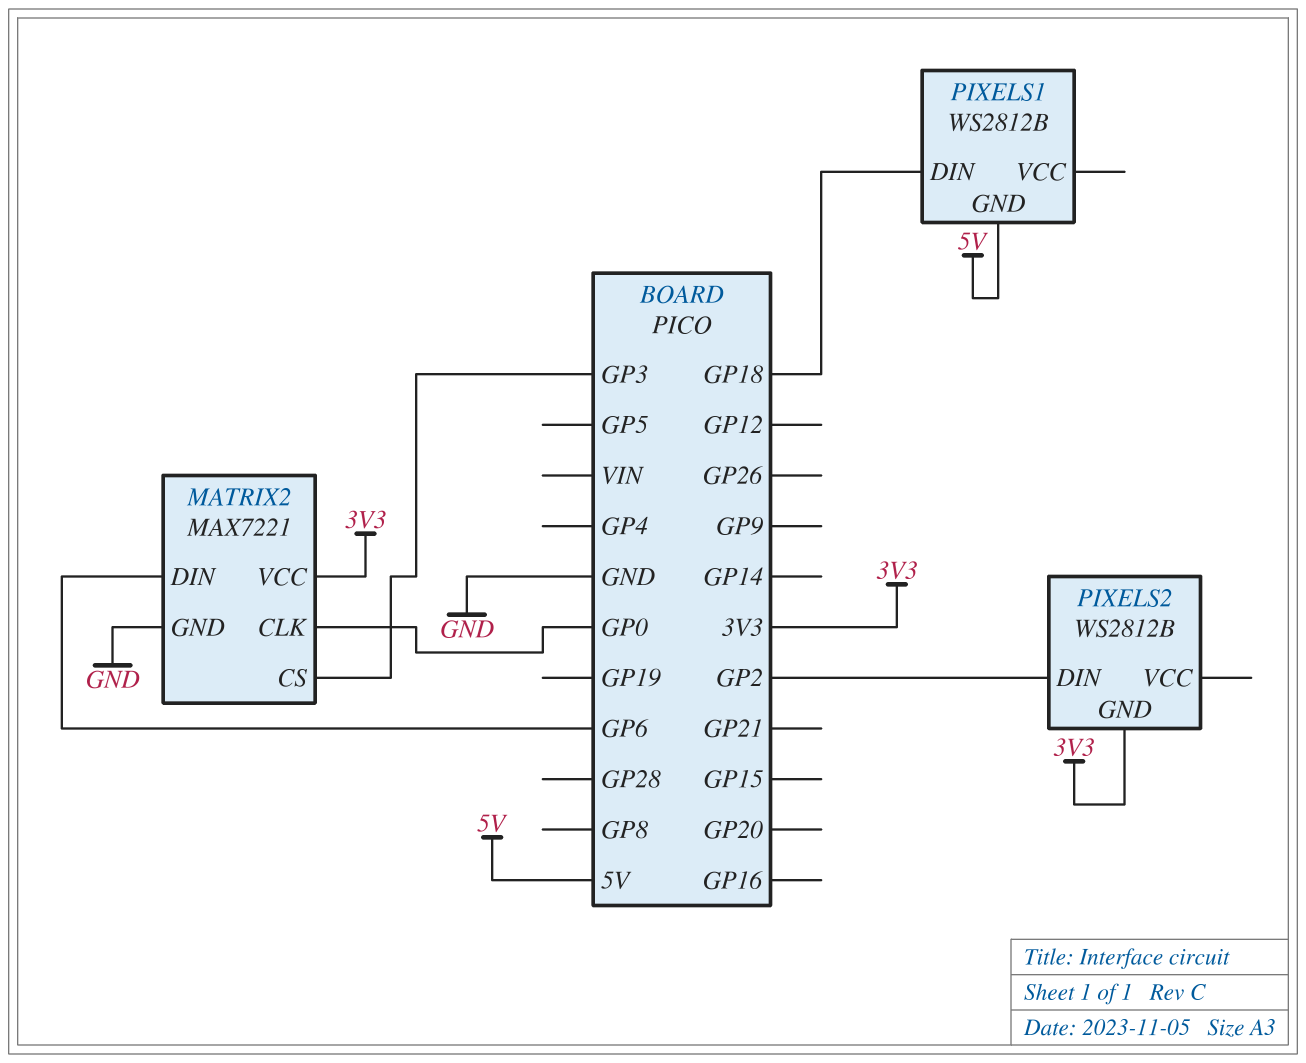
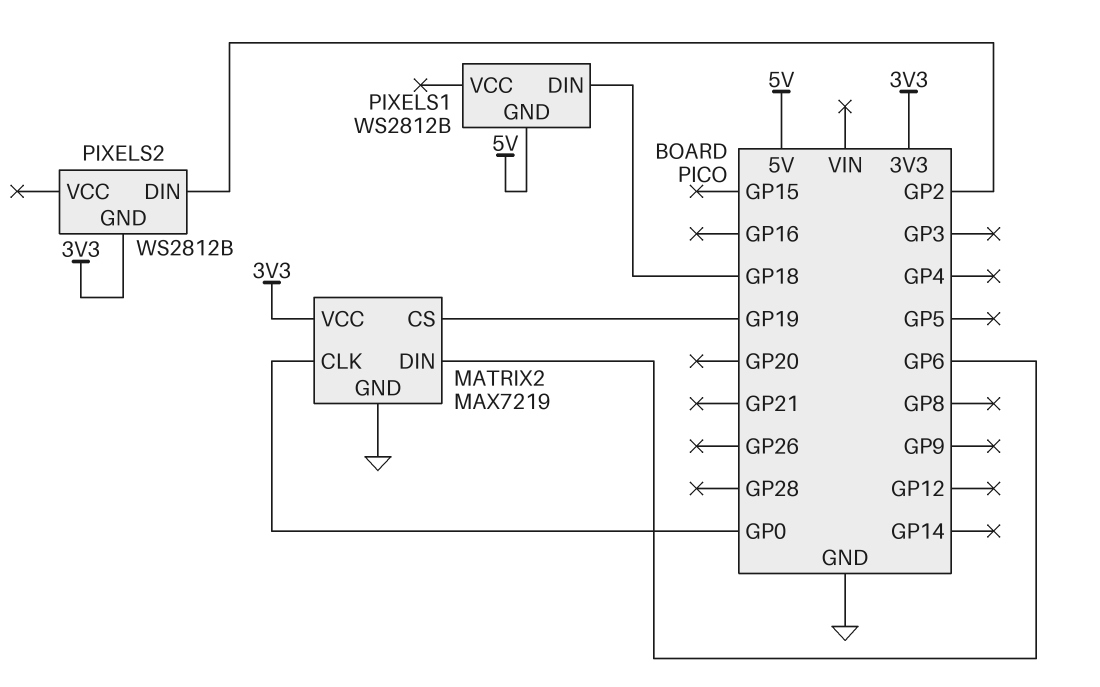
MATRIX2: MAX7221 -> MAX7219
MATRIX2 pin CS: GP3 -> GP19

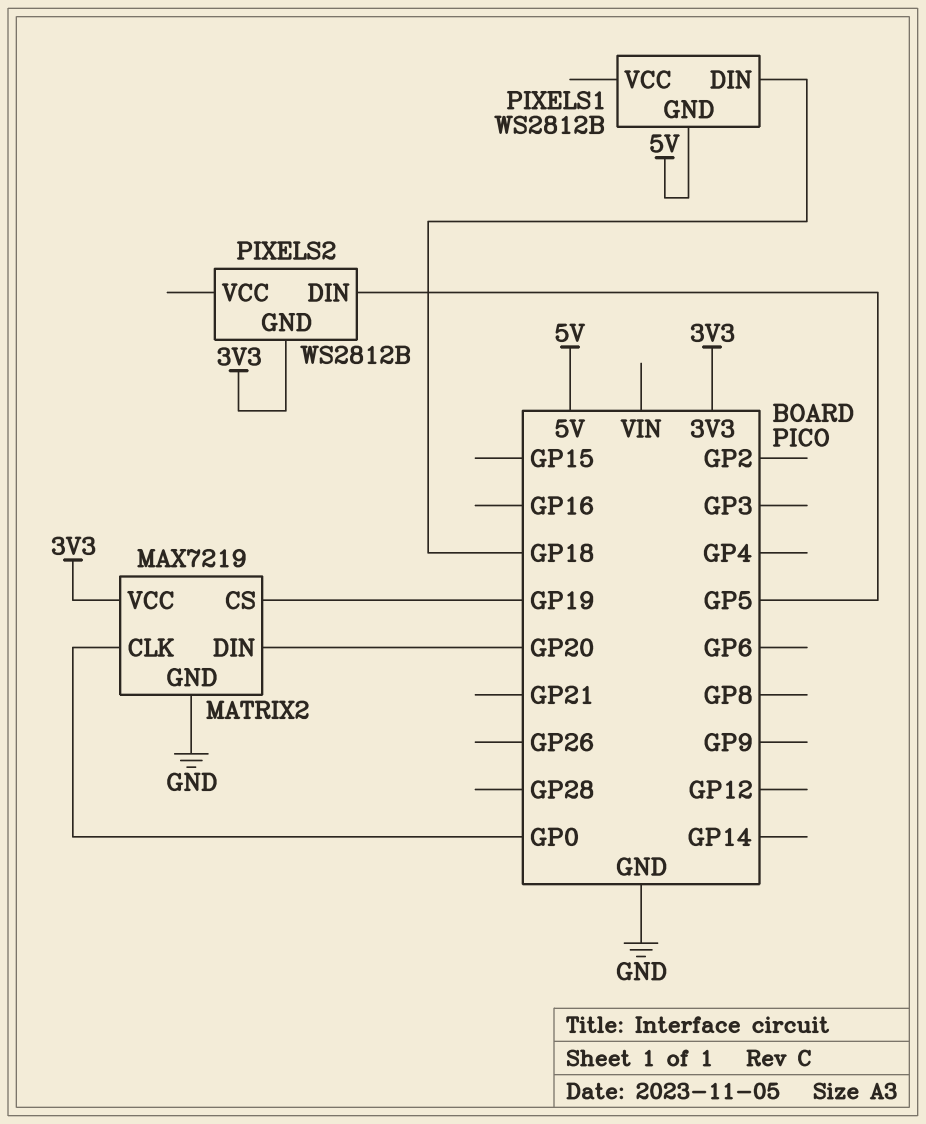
MATRIX2 pin DIN: GP6 -> GP20
PIXELS2 pin DIN: GP2 -> GP5

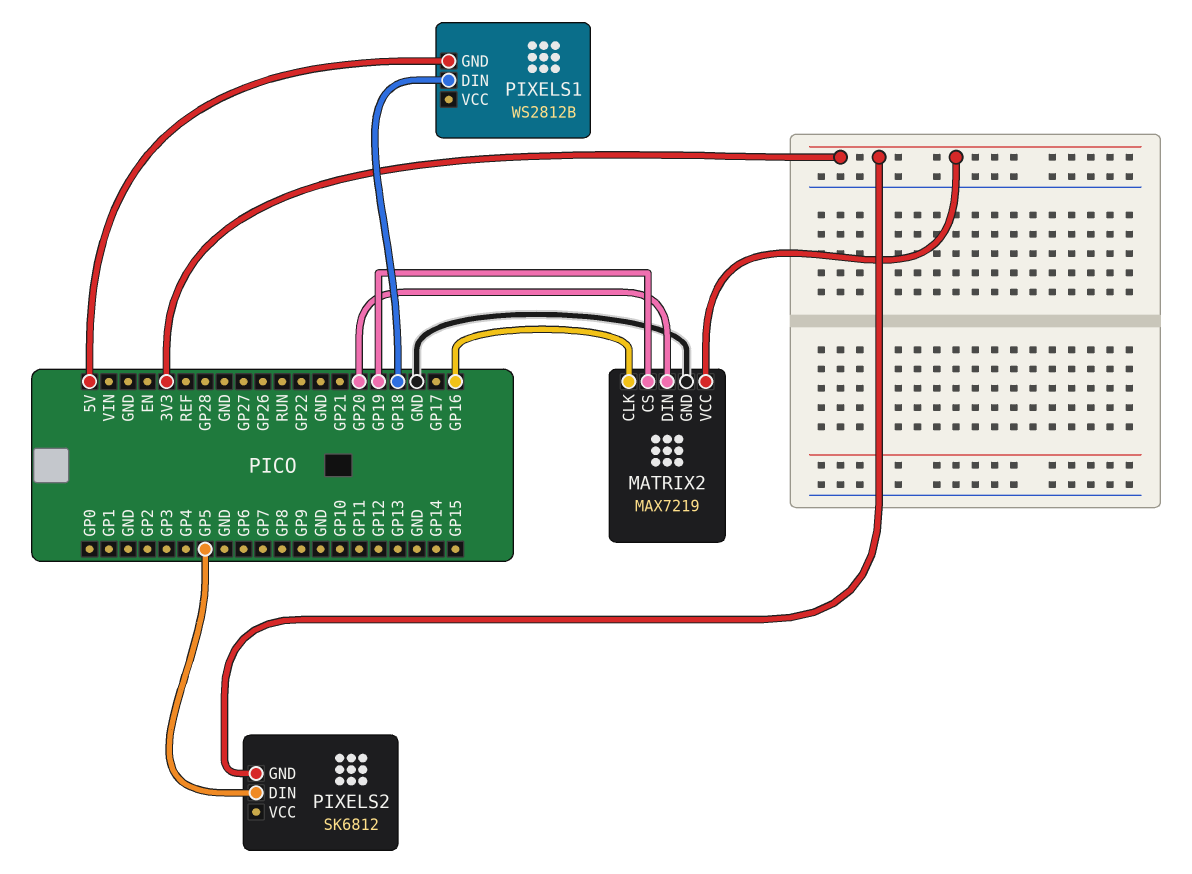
MATRIX2 pin CLK: GP0 -> GP16
PIXELS2: WS2812B -> SK6812

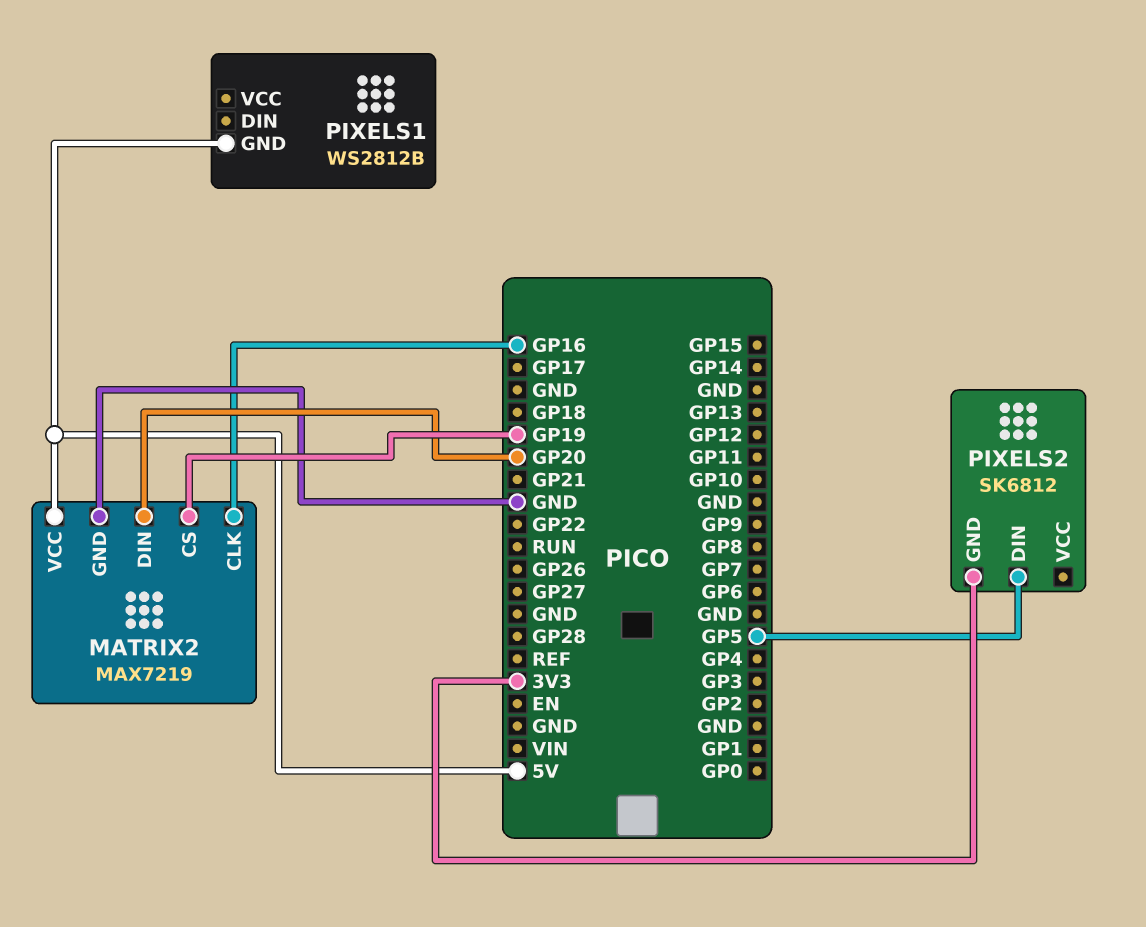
MATRIX2 pin VCC: 3V3 -> 5V
PIXELS1 pin DIN: GP18 -> none

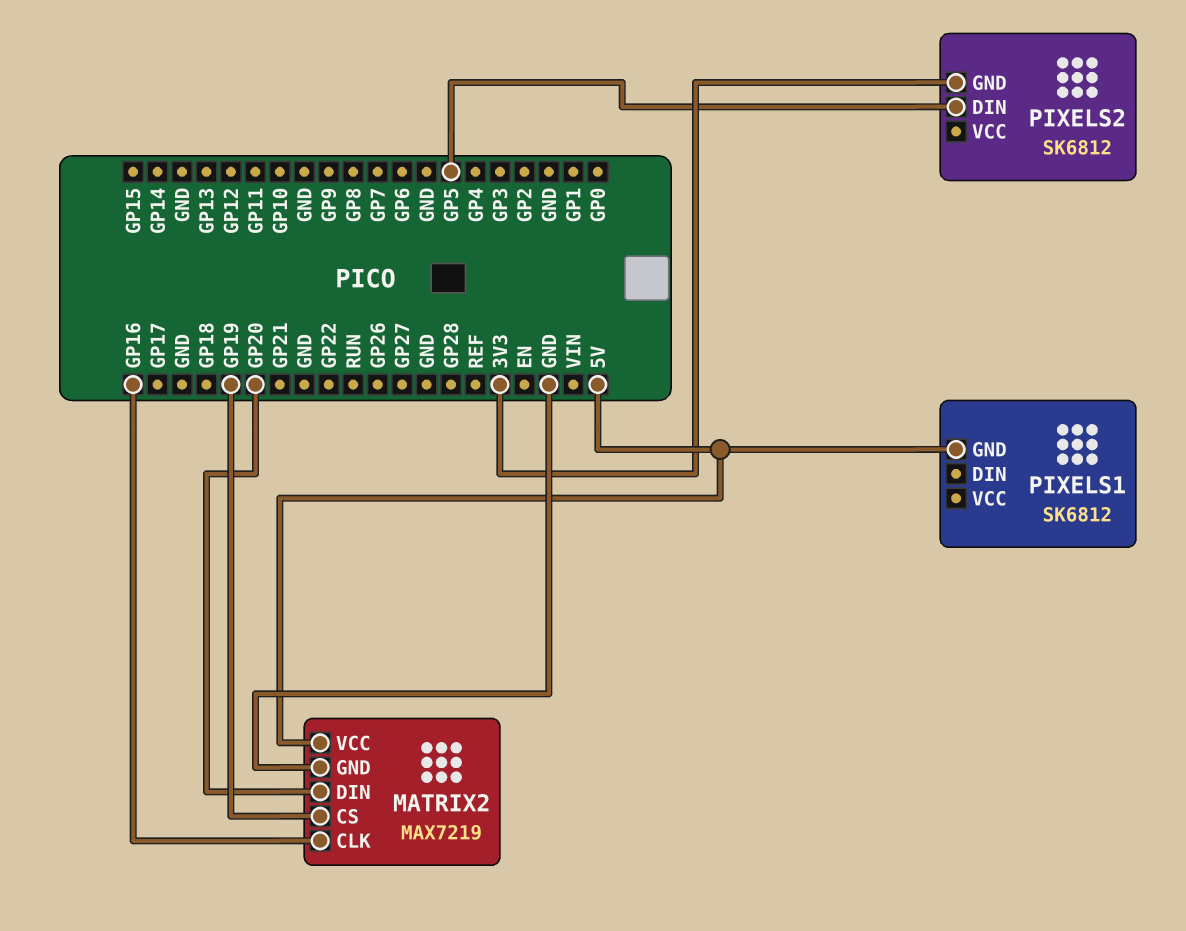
PIXELS1: WS2812B -> SK6812

